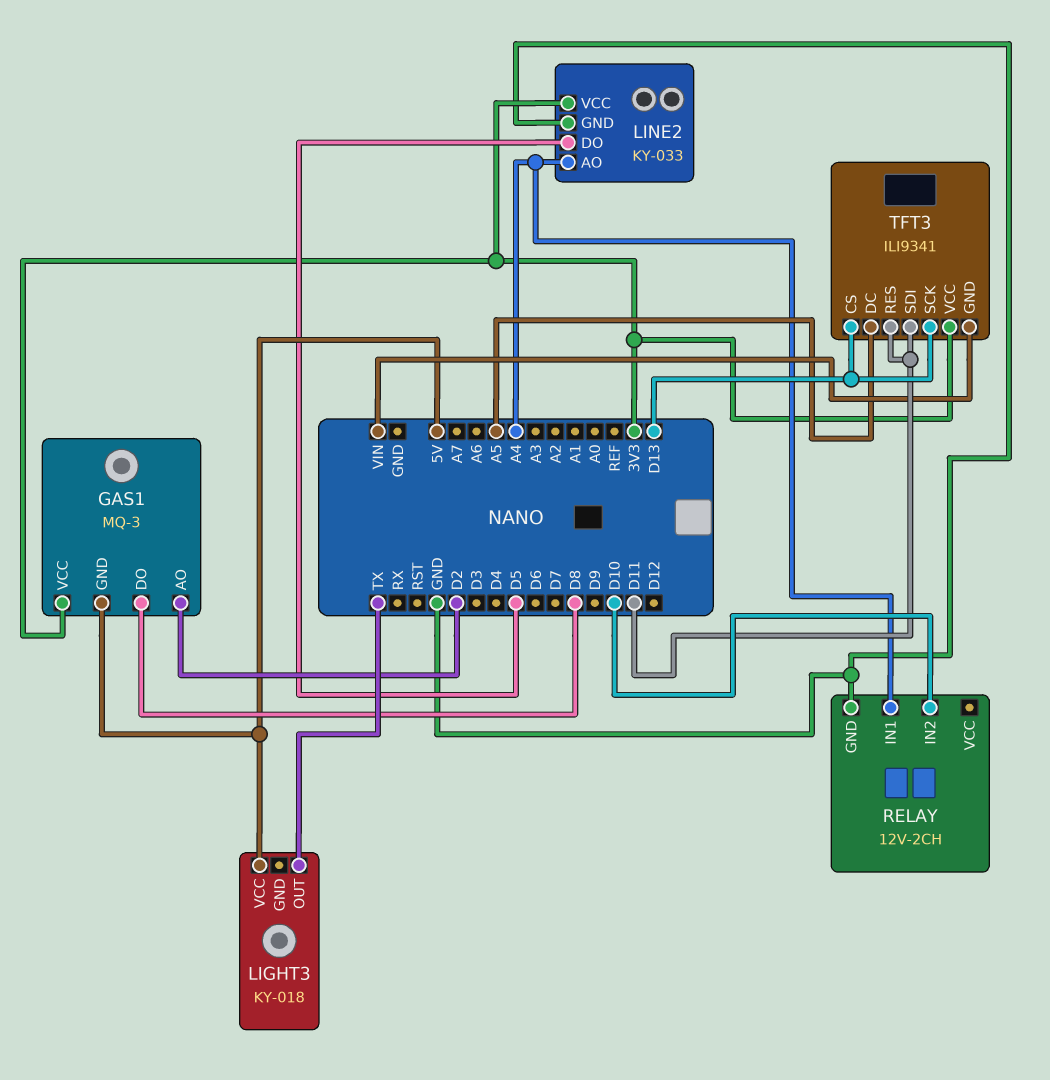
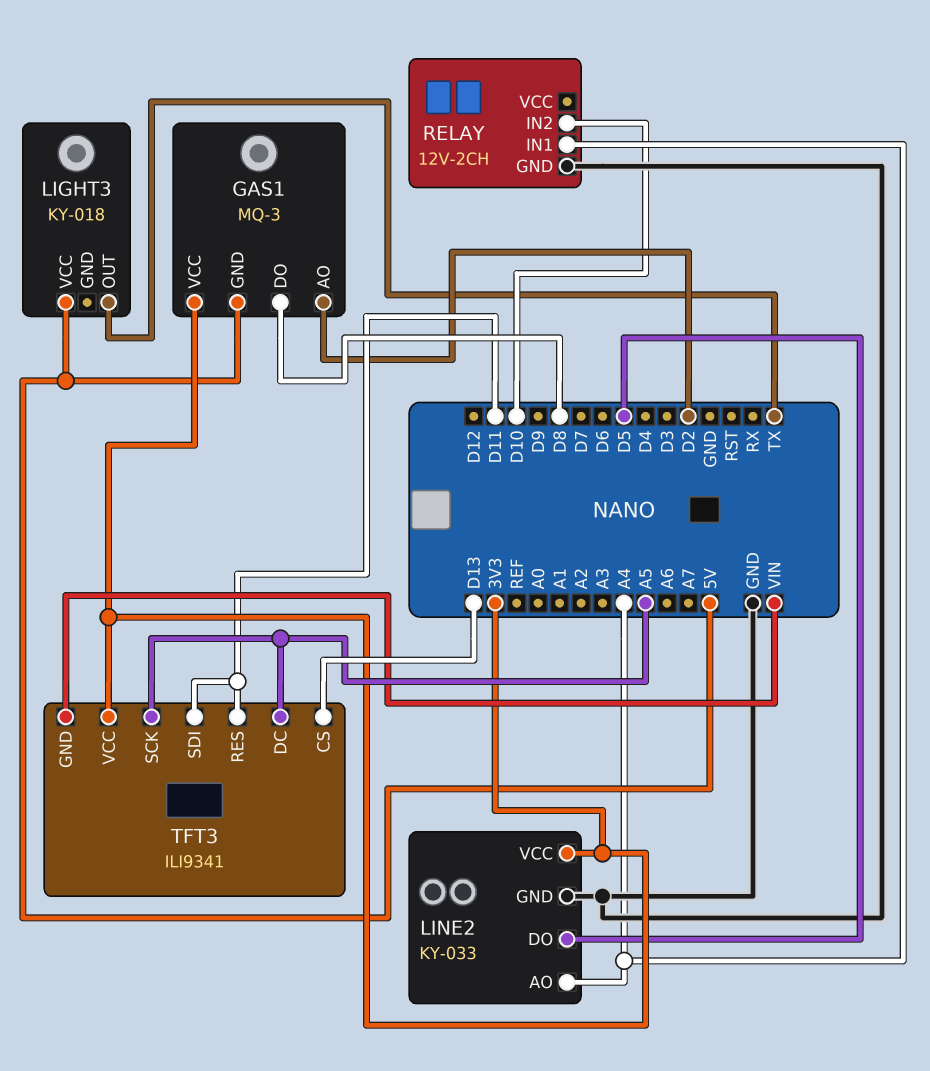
TFT3 pin SCK: D13 -> A5

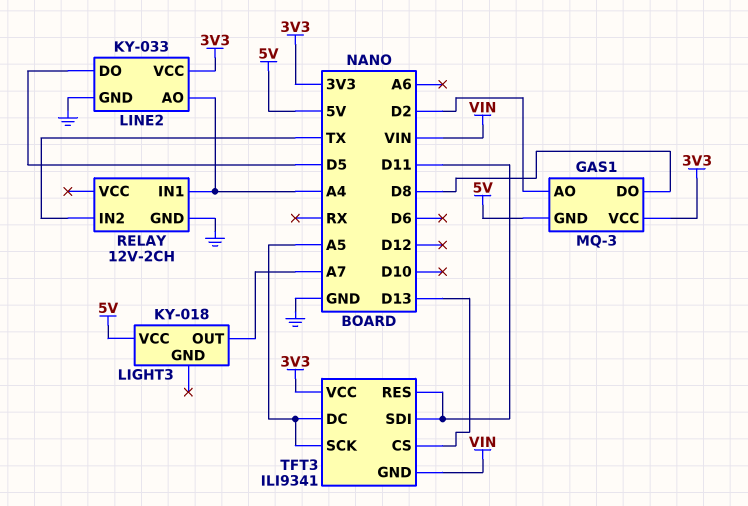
LIGHT3 pin OUT: TX -> A7
RELAY pin IN2: D10 -> TX

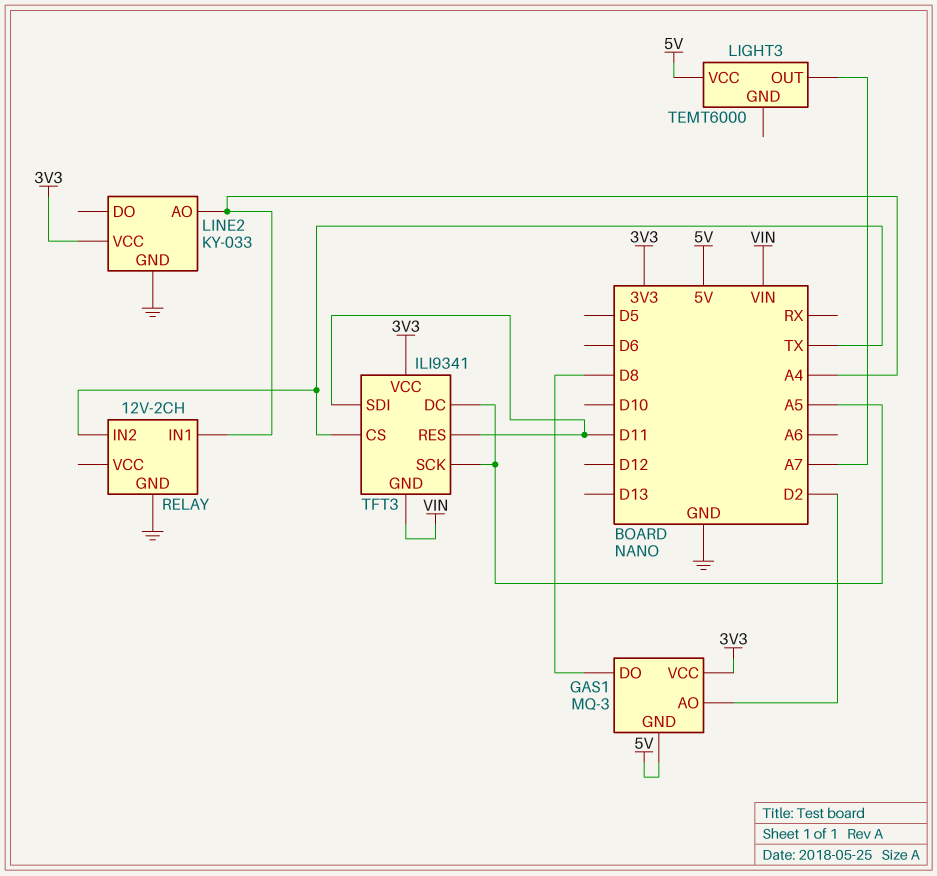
LIGHT3: KY-018 -> TEMT6000
LINE2 pin DO: D5 -> none
TFT3 pin CS: D13 -> TX

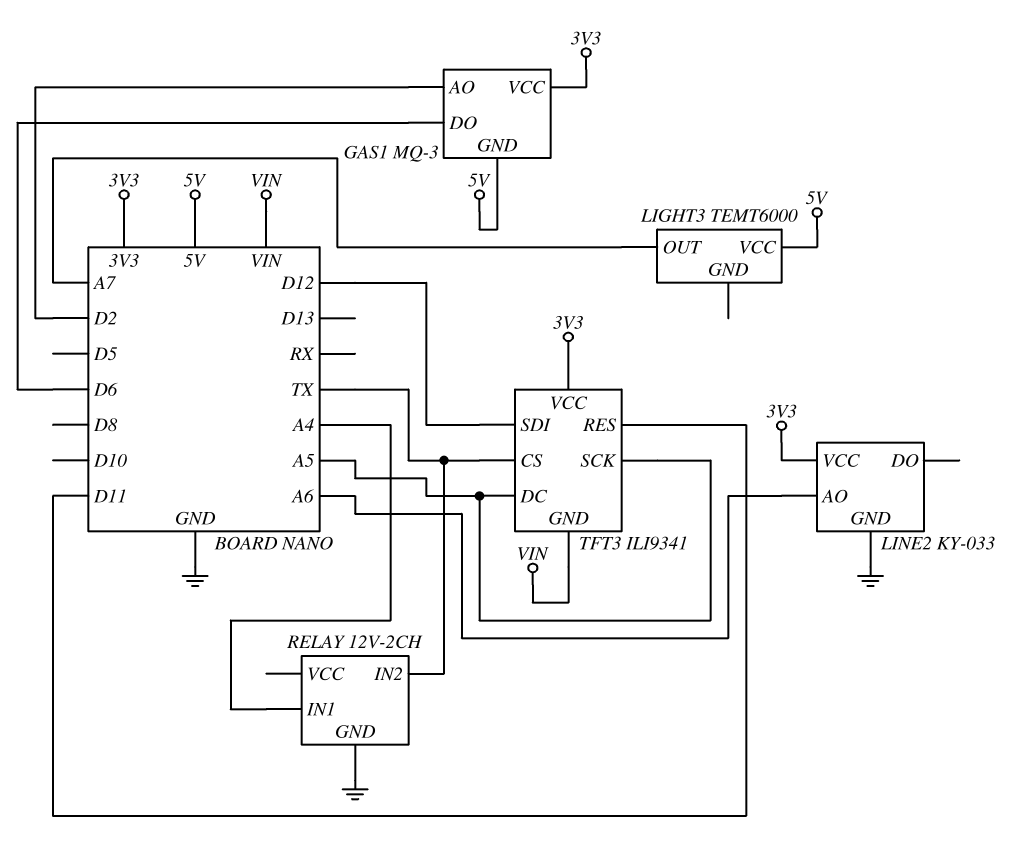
GAS1 pin DO: D8 -> D6
LINE2 pin AO: A4 -> A6
TFT3 pin SDI: D11 -> D12

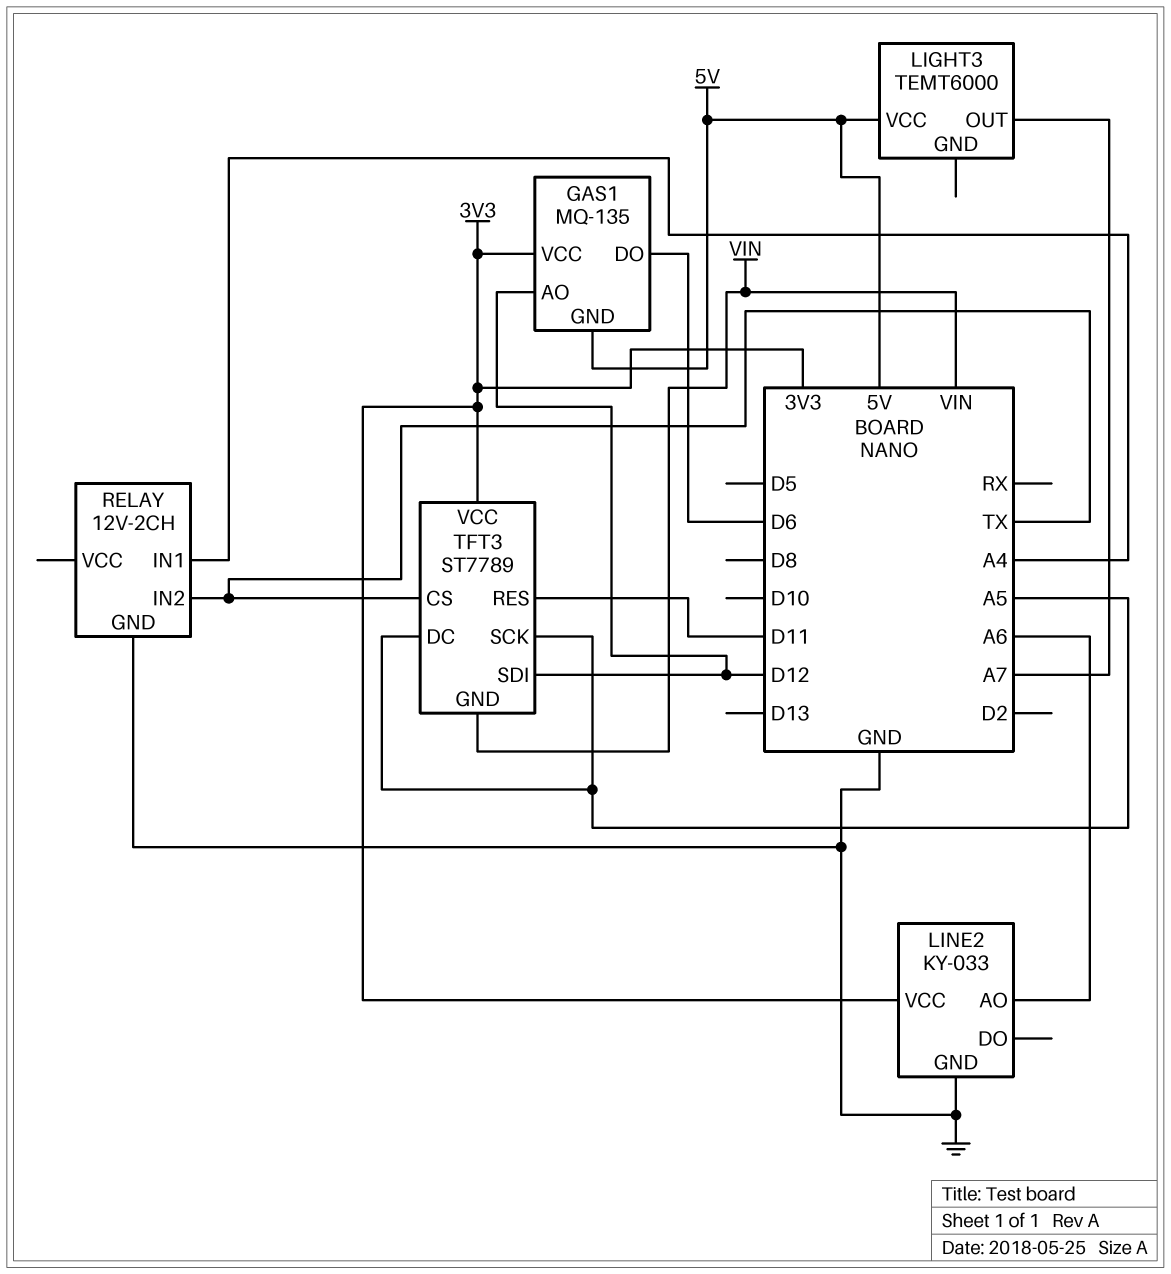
GAS1: MQ-3 -> MQ-135
GAS1 pin AO: D2 -> D12
TFT3: ILI9341 -> ST7789

